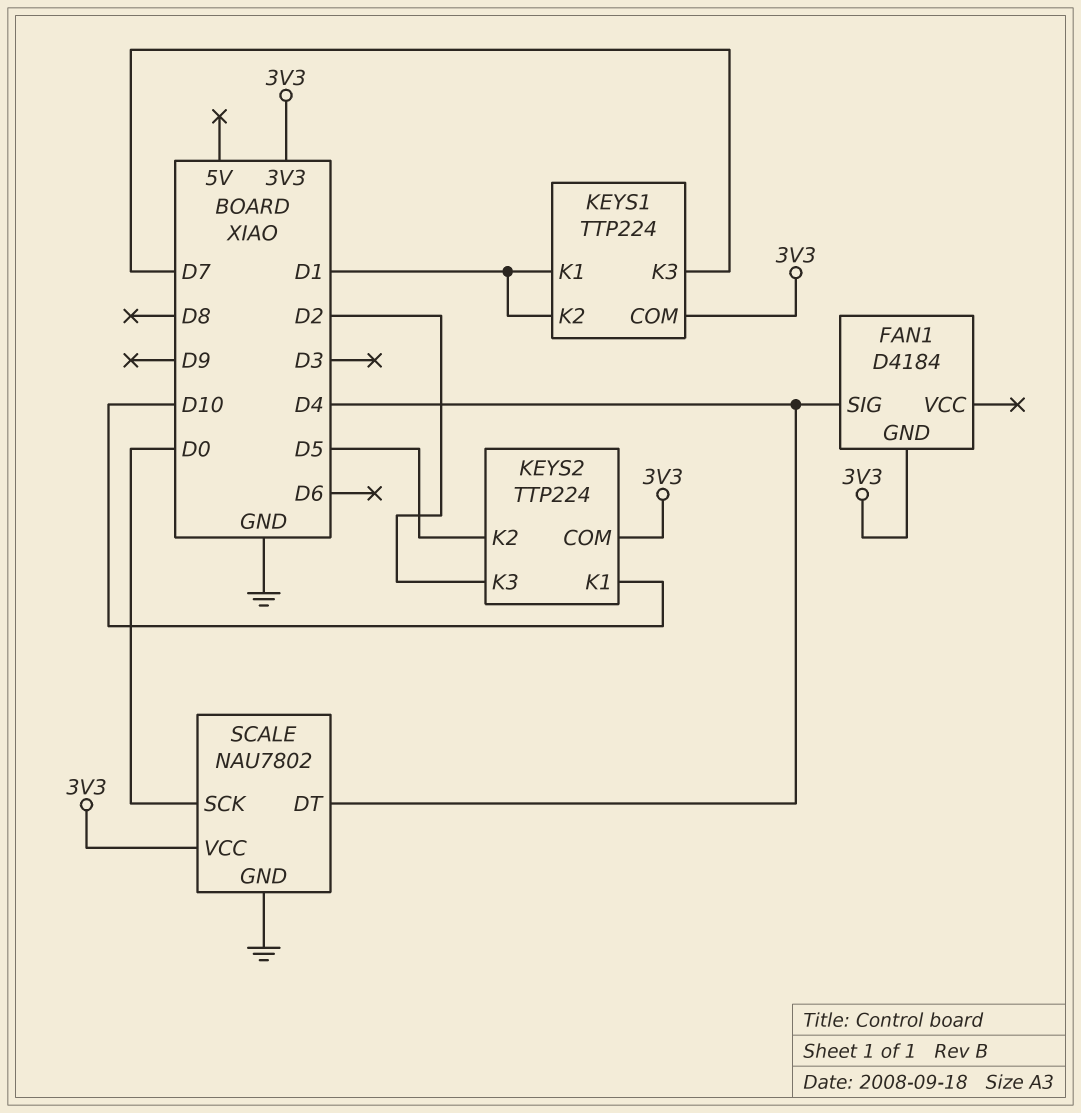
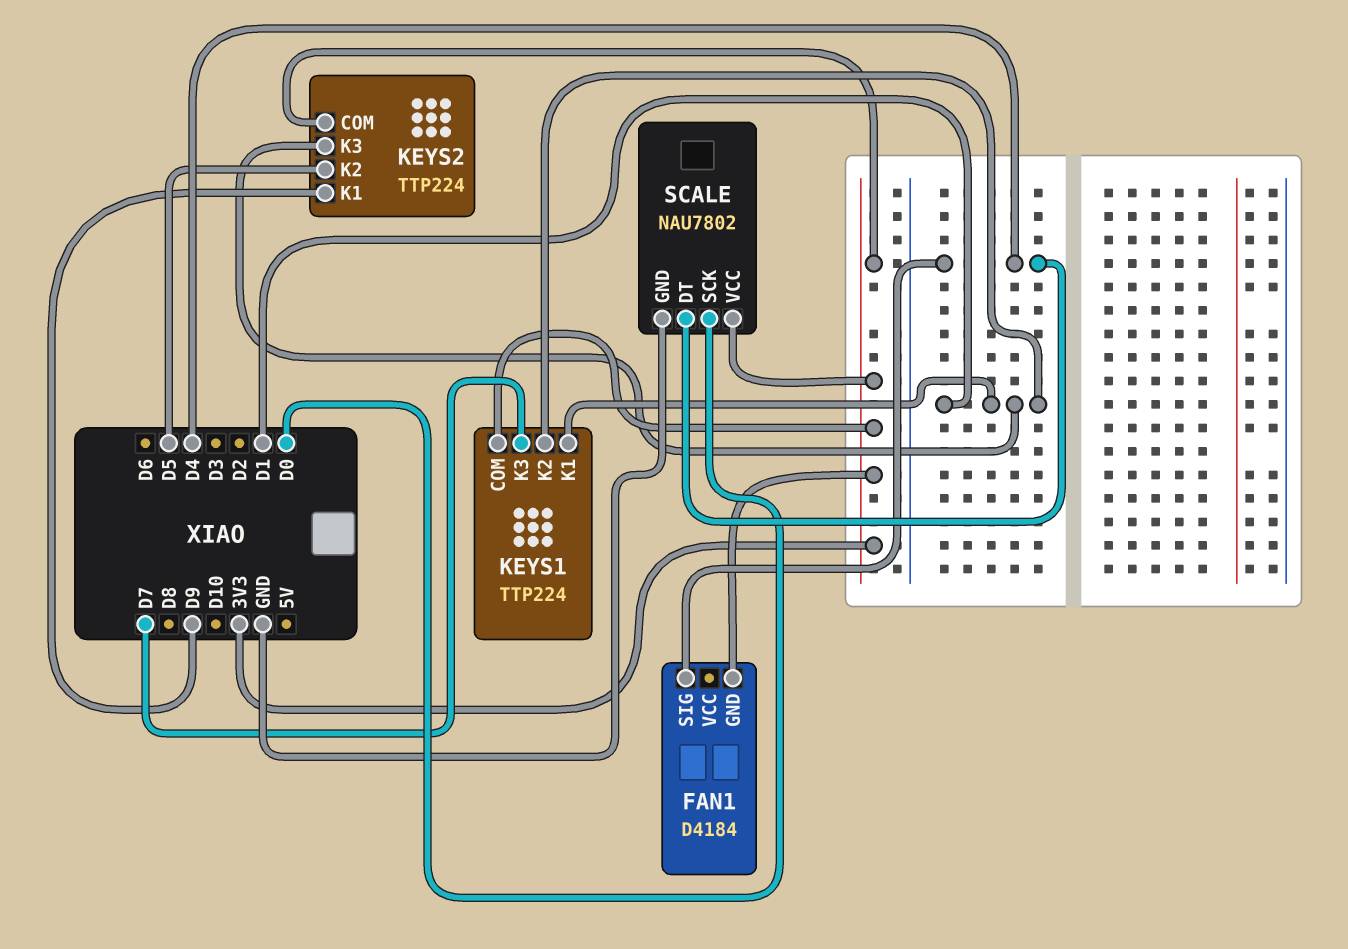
KEYS2 pin K1: D10 -> D9
KEYS2 pin K3: D2 -> D1

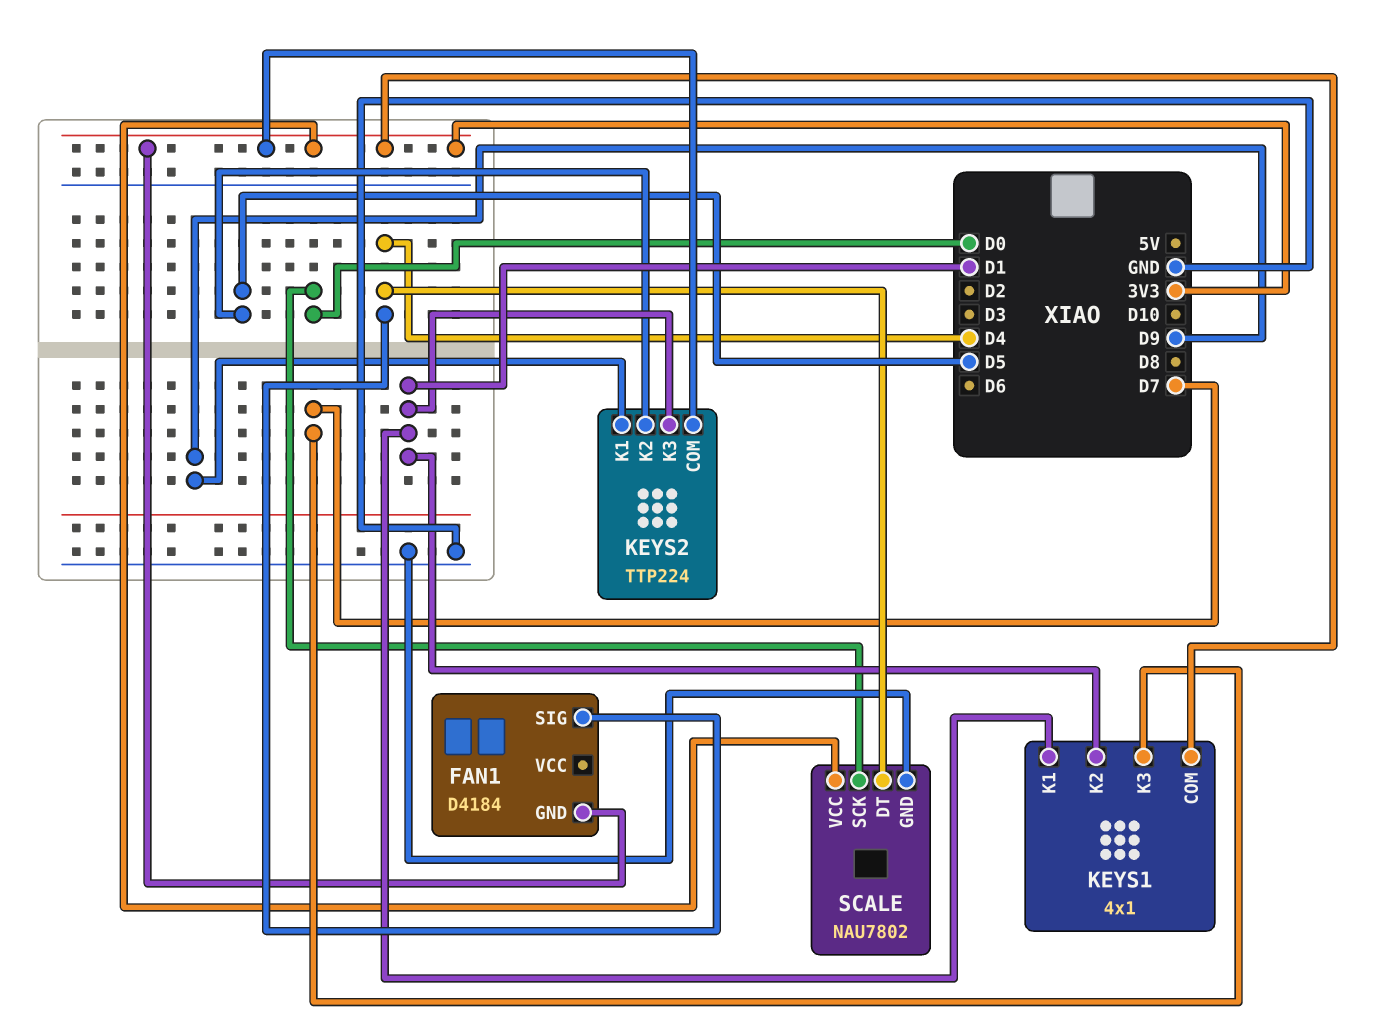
KEYS1: TTP224 -> 4x1

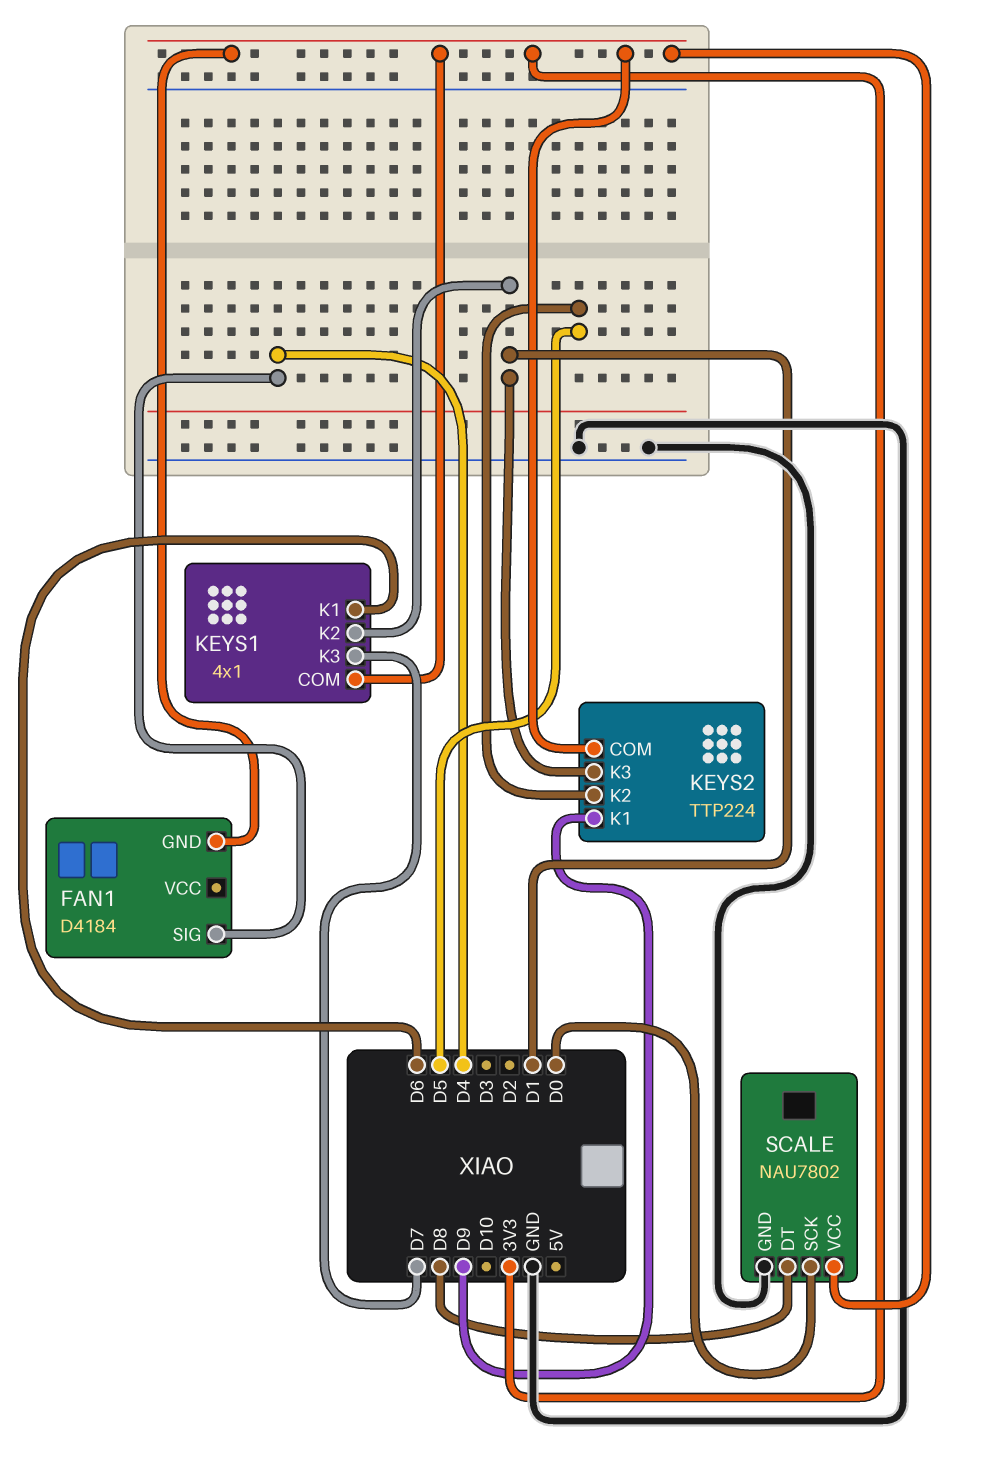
KEYS1 pin K1: D1 -> D6
SCALE pin DT: D4 -> D8

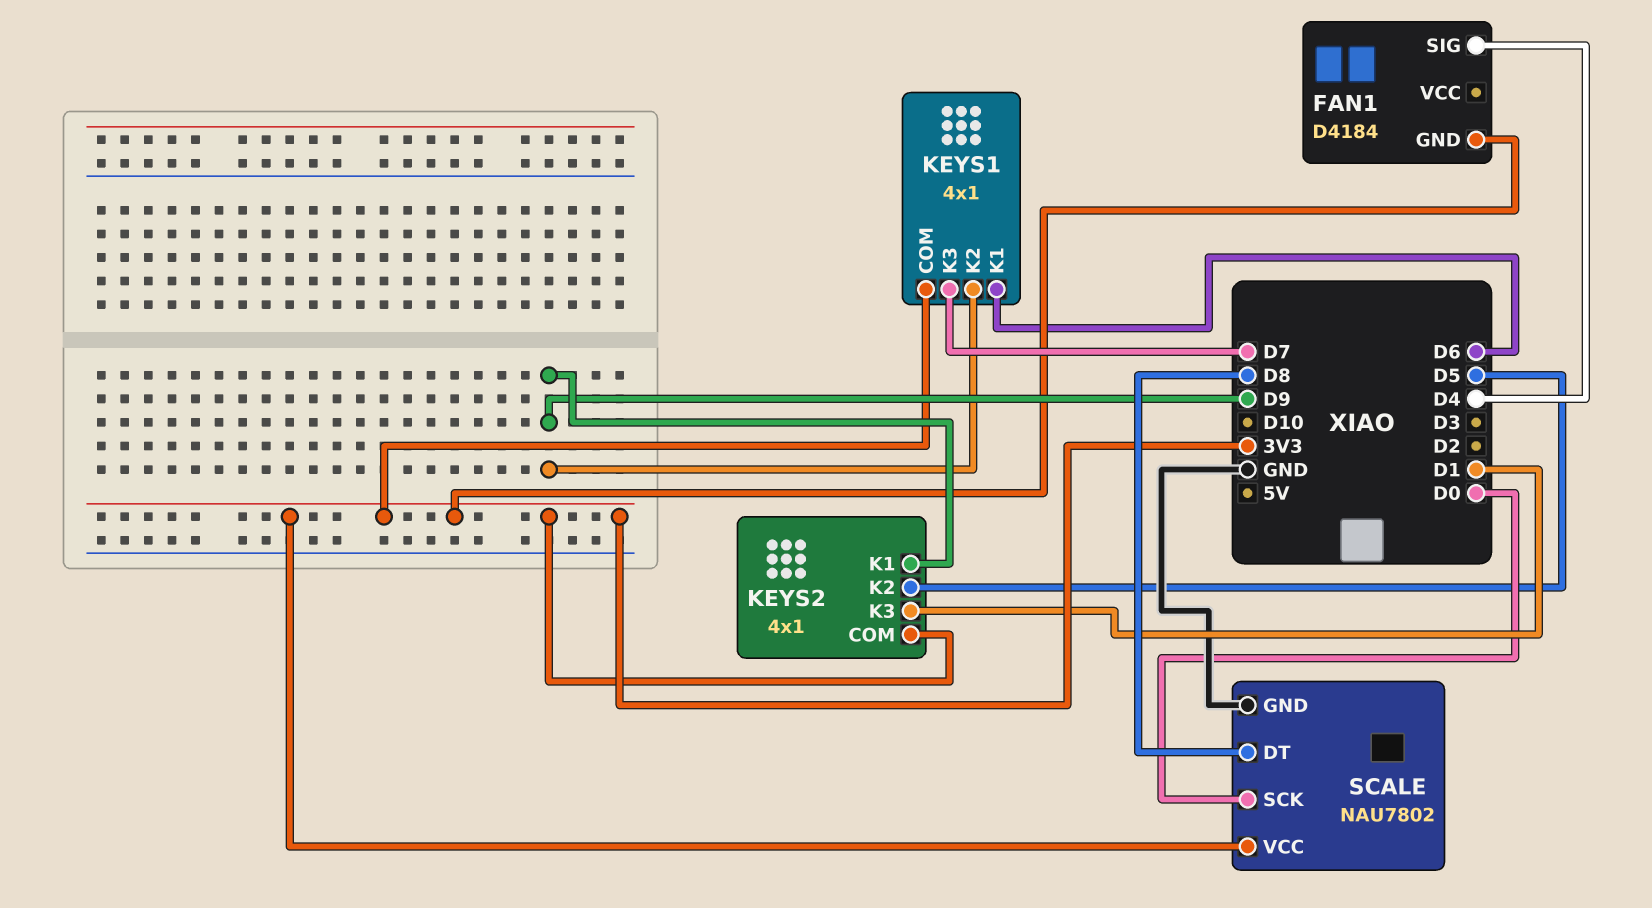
KEYS1 pin K2: D1 -> D9
KEYS2: TTP224 -> 4x1

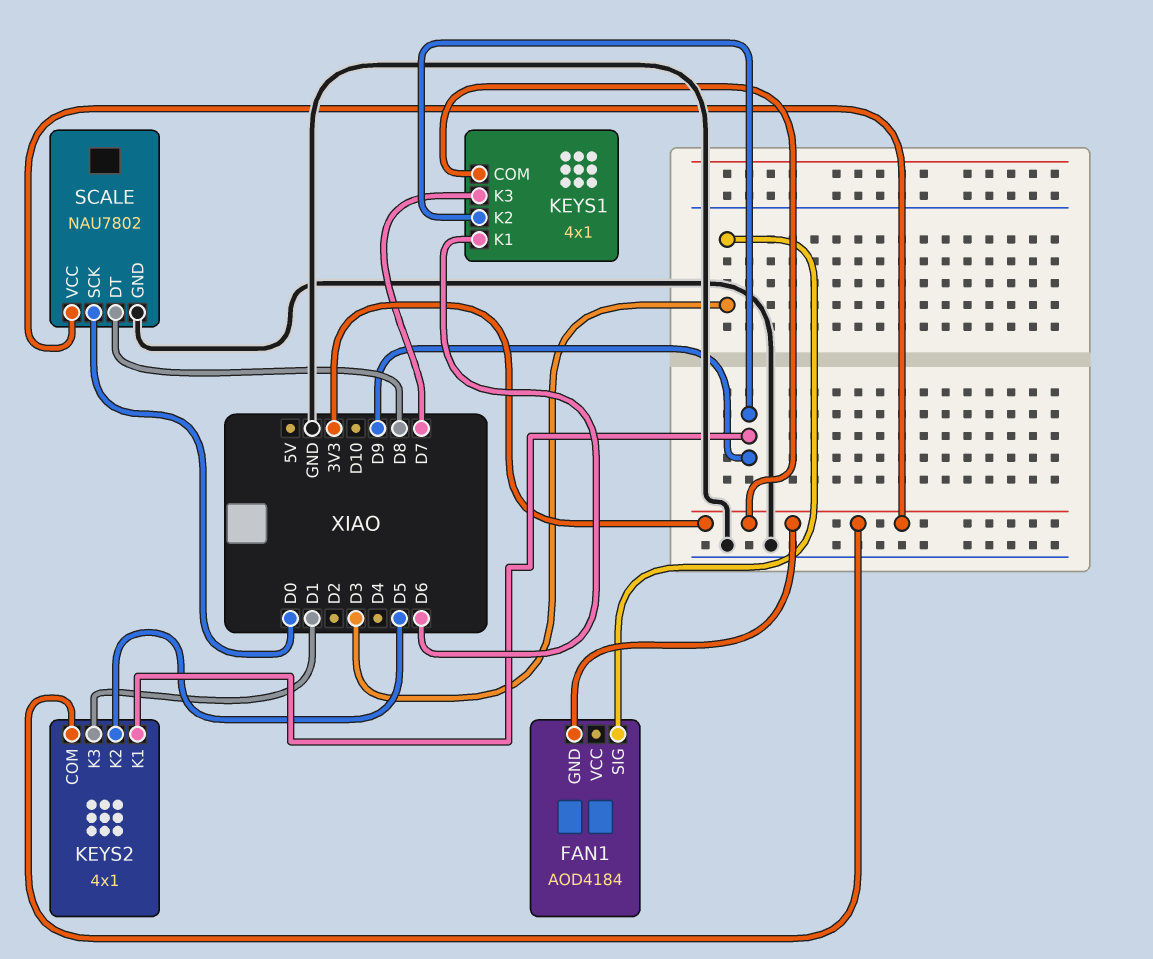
FAN1: D4184 -> AOD4184
FAN1 pin SIG: D4 -> D3

